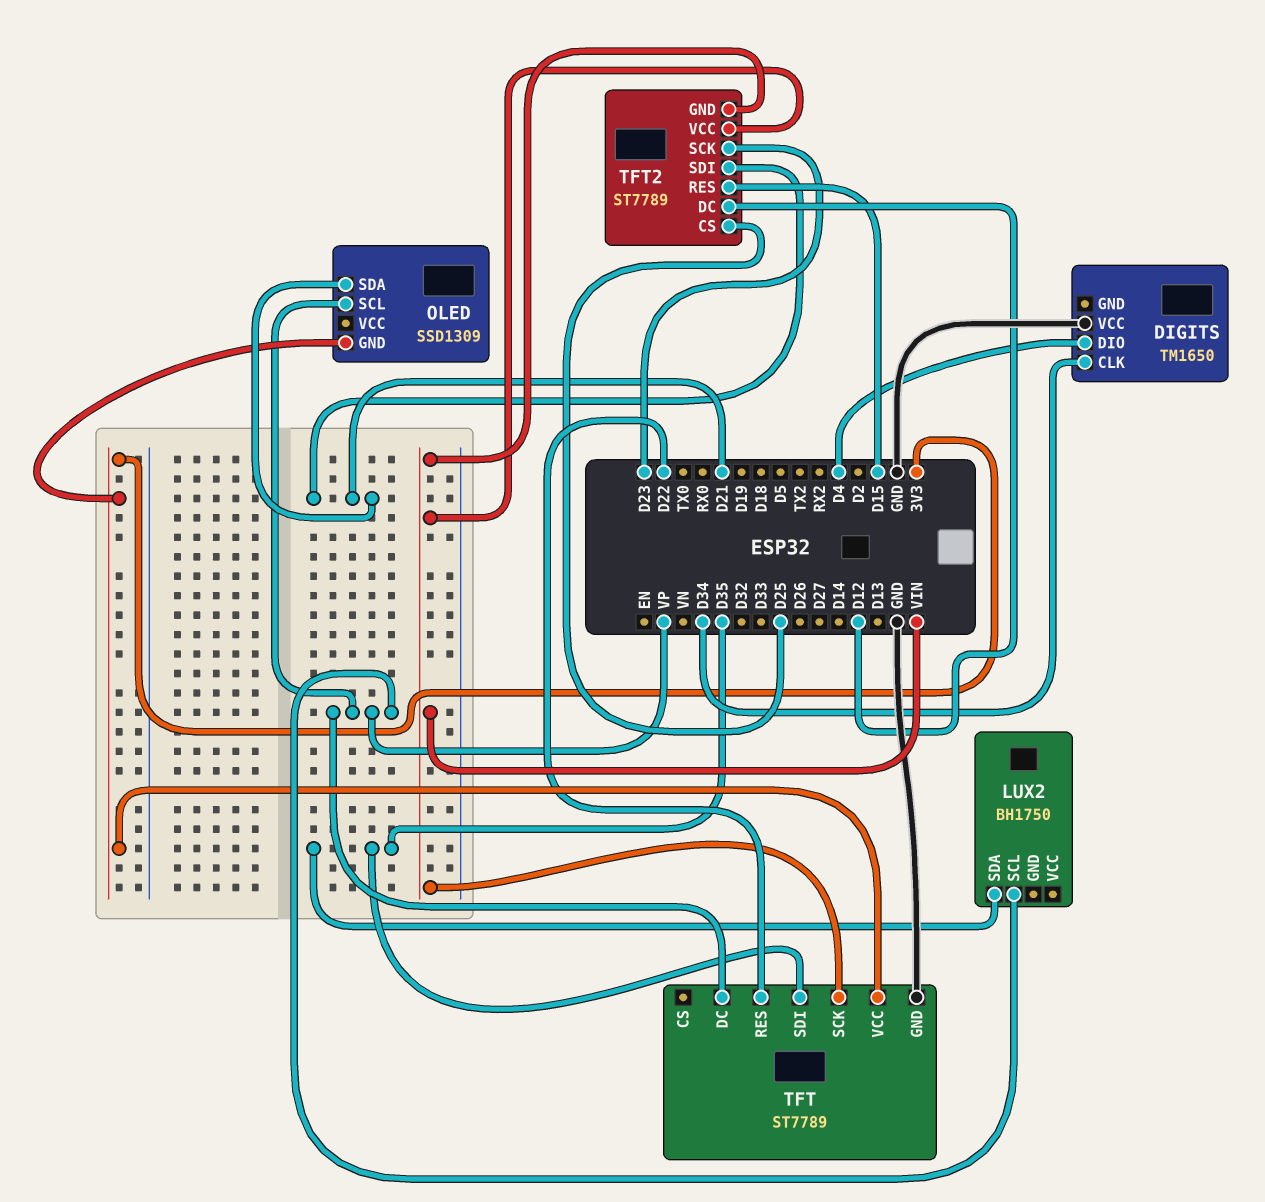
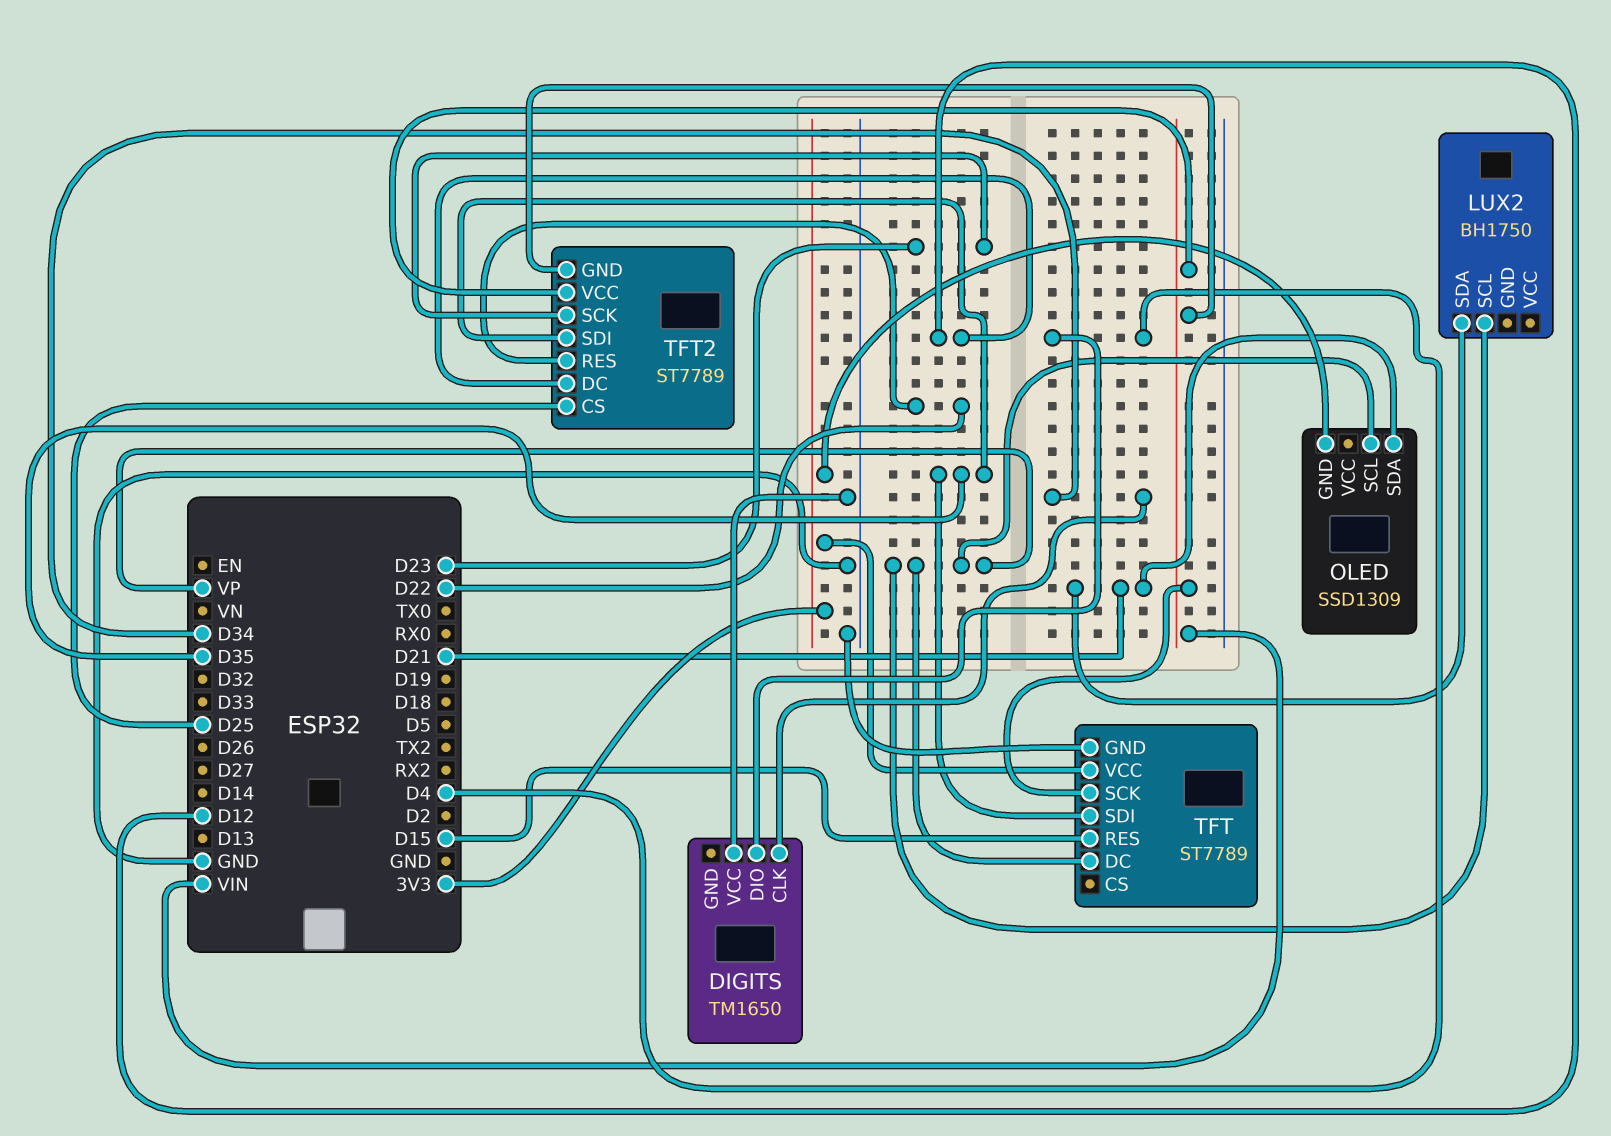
LUX2 pin SDA: D35 -> D21
TFT pin RES: D22 -> D15
TFT2 pin RES: D15 -> D22
TFT2 pin SDI: D21 -> D35

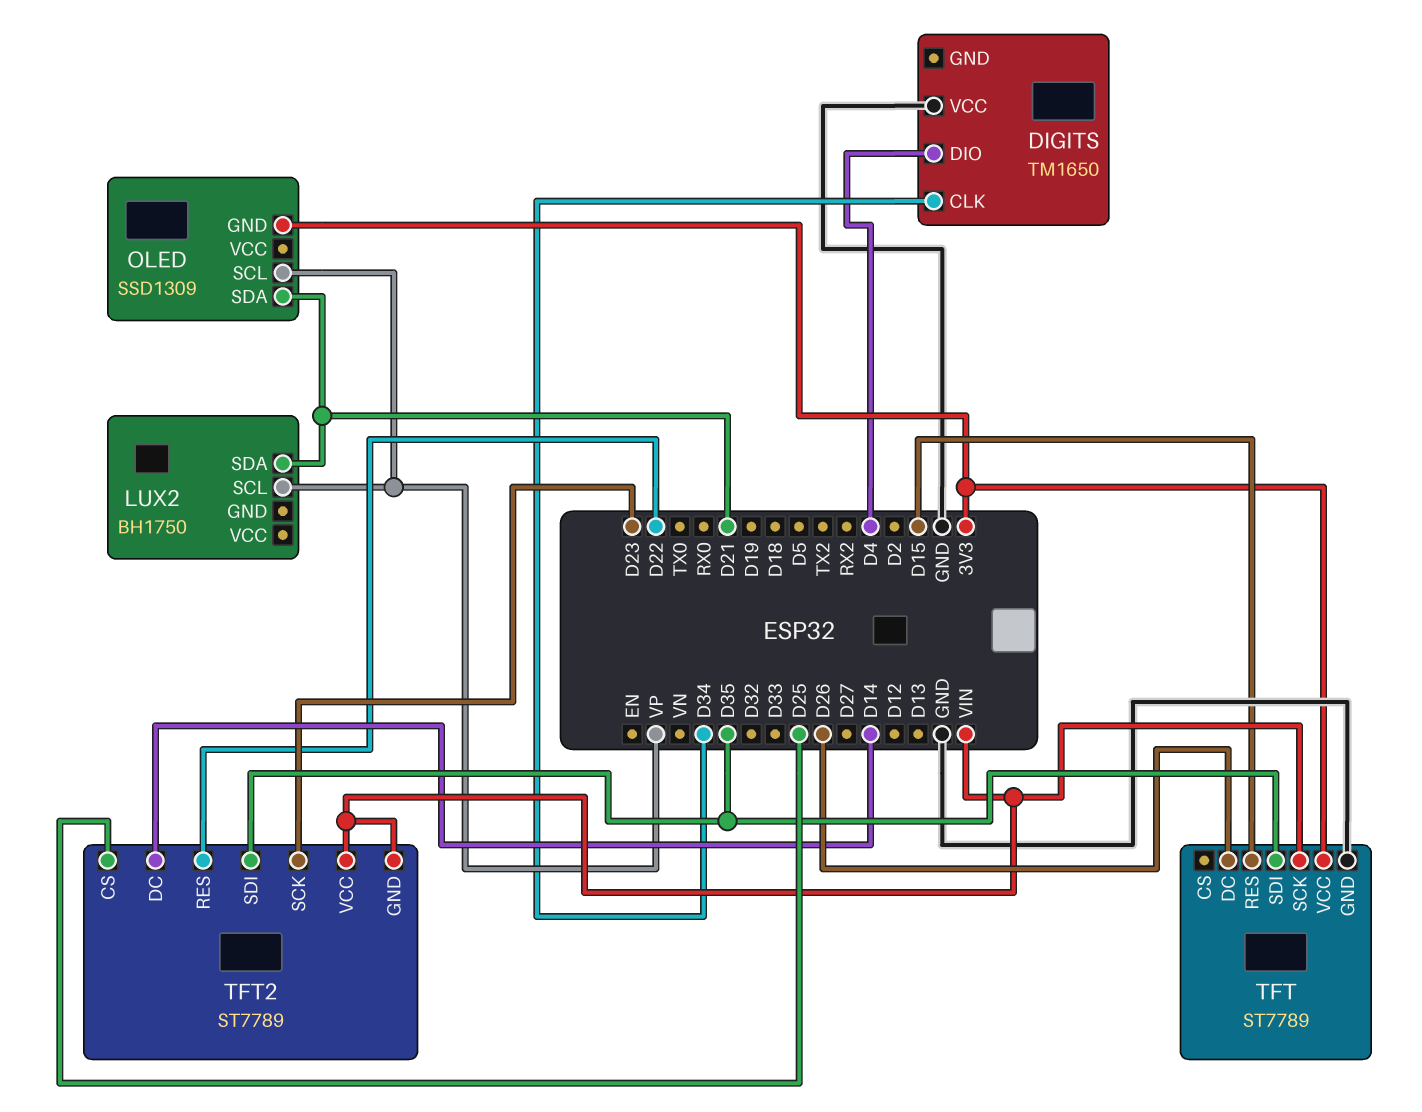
TFT pin DC: VP -> D26
TFT2 pin DC: D12 -> D14

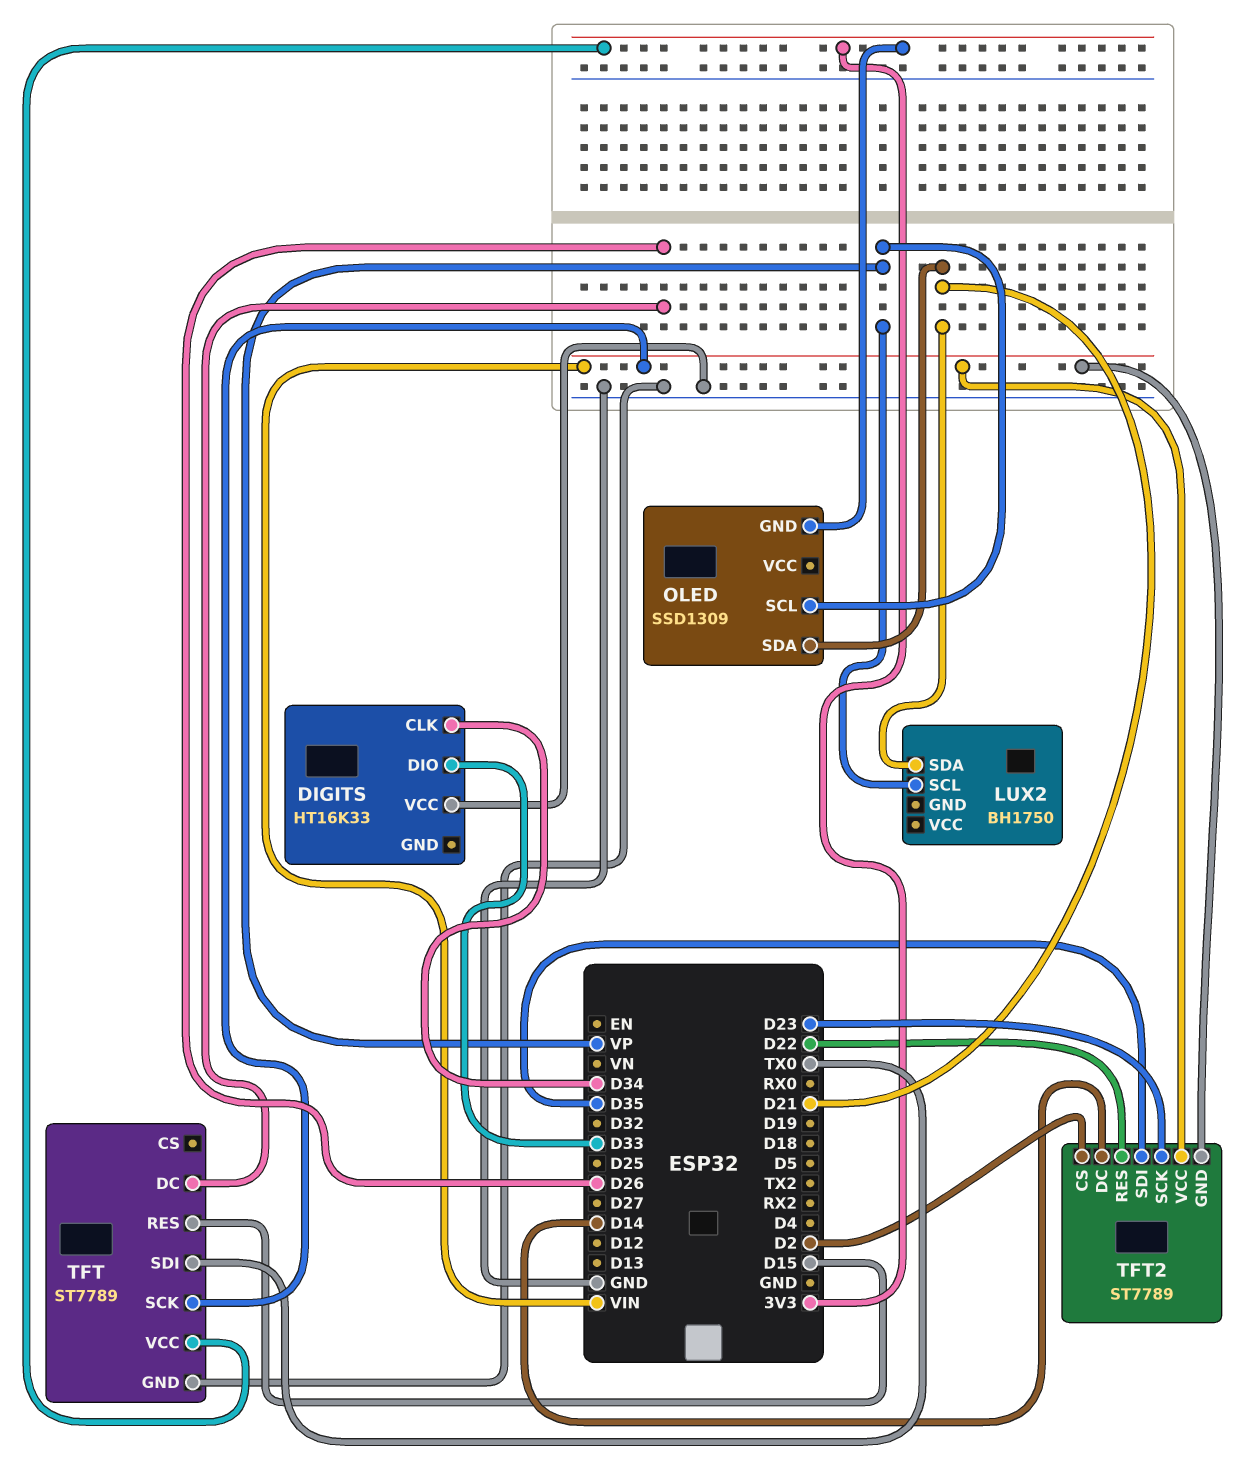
DIGITS: TM1650 -> HT16K33
DIGITS pin DIO: D4 -> D33
TFT pin SDI: D35 -> TX0
TFT2 pin CS: D25 -> D2

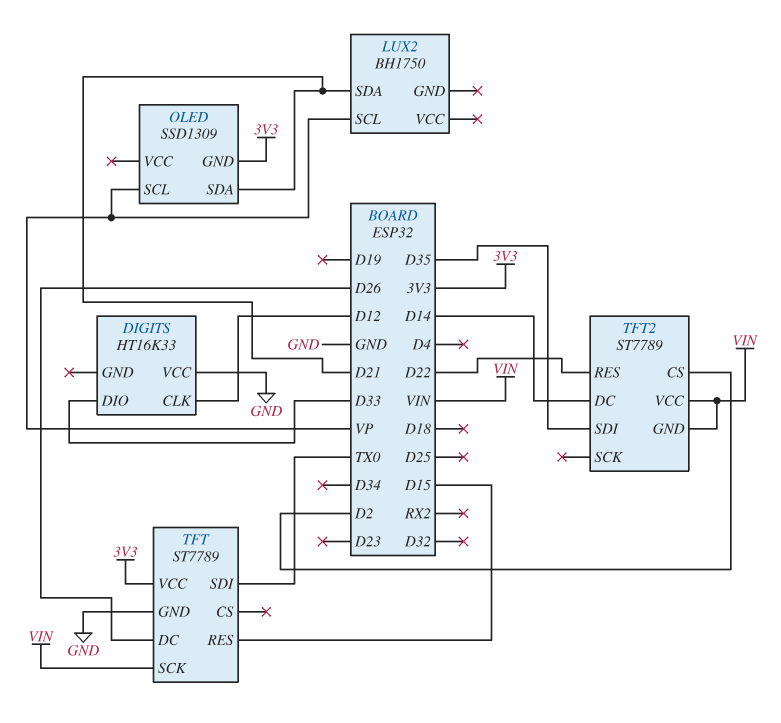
DIGITS pin CLK: D34 -> D12
TFT2 pin SCK: D23 -> none

